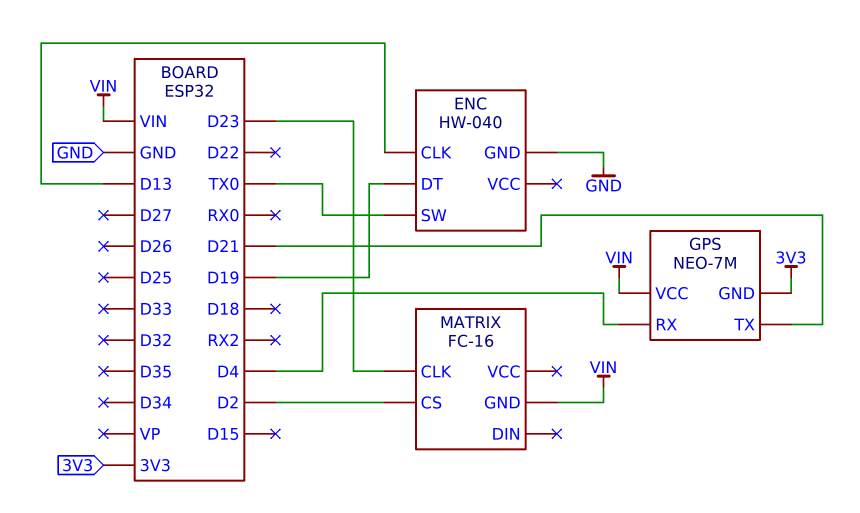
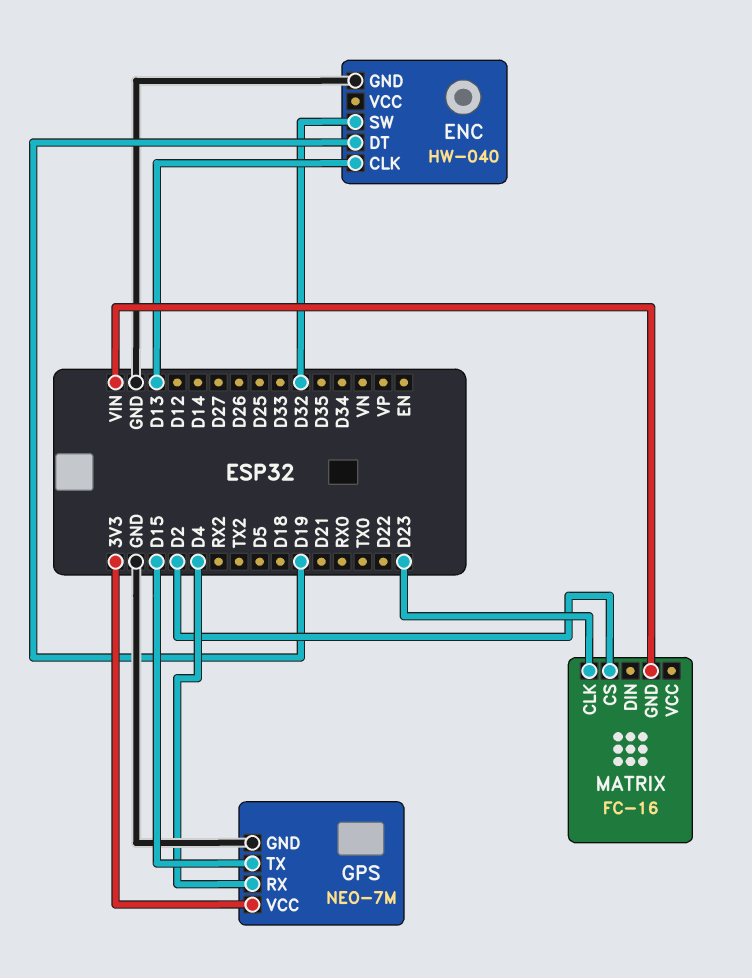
ENC pin SW: TX0 -> D32
GPS pin GND: 3V3 -> GND
GPS pin TX: D21 -> D15
GPS pin VCC: VIN -> 3V3

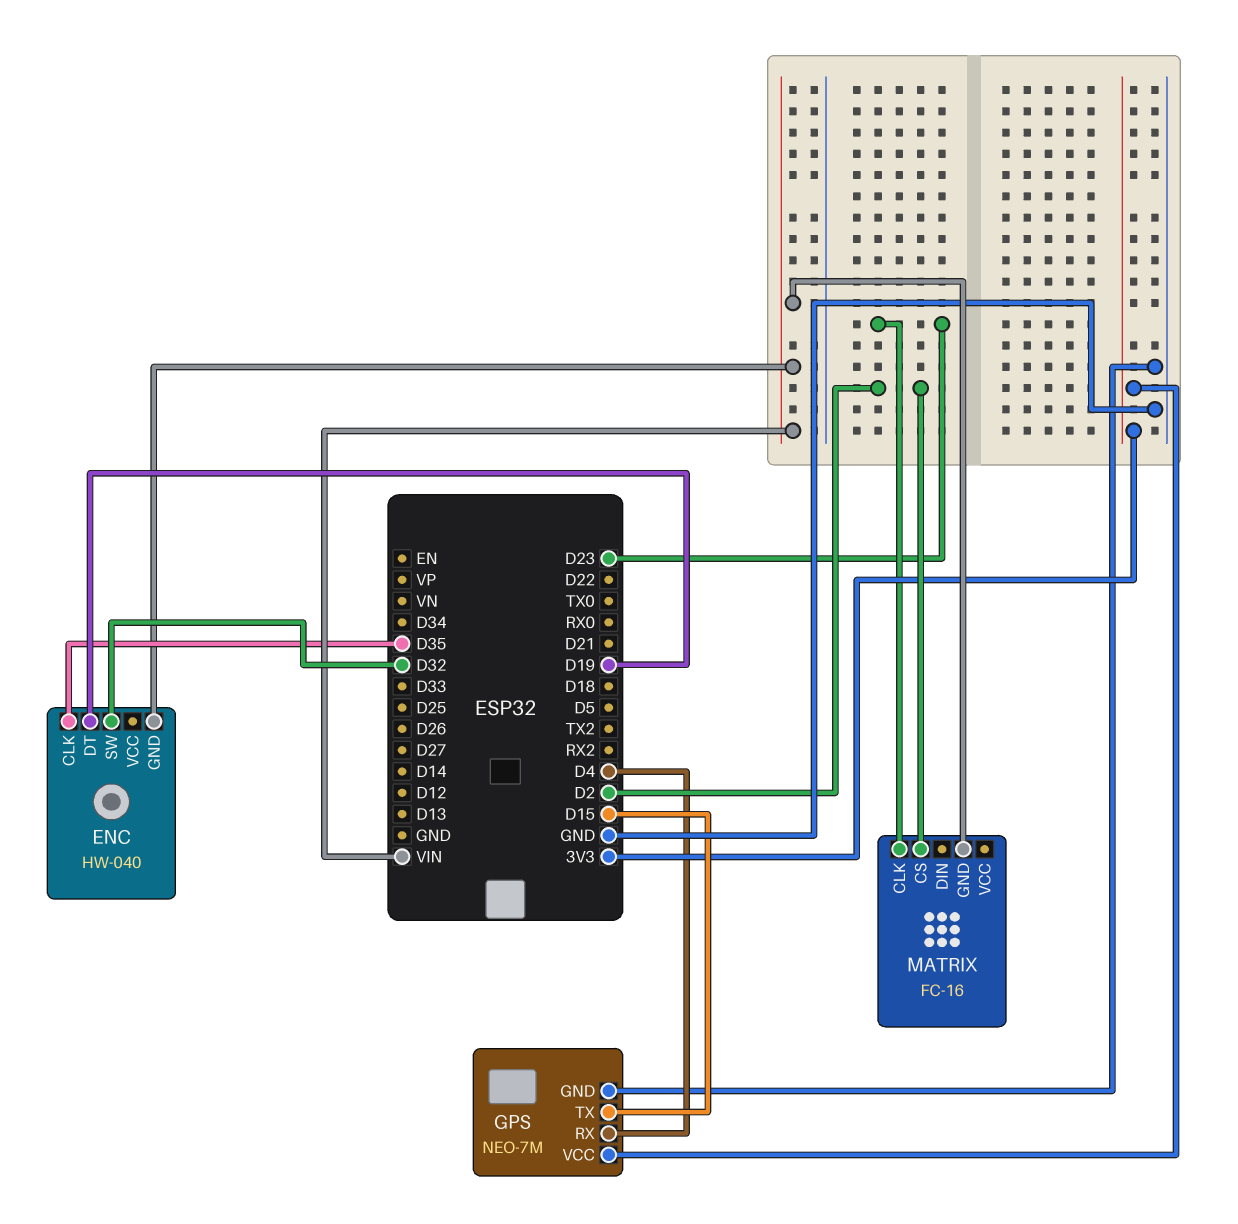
ENC pin CLK: D13 -> D35
ENC pin GND: GND -> VIN

